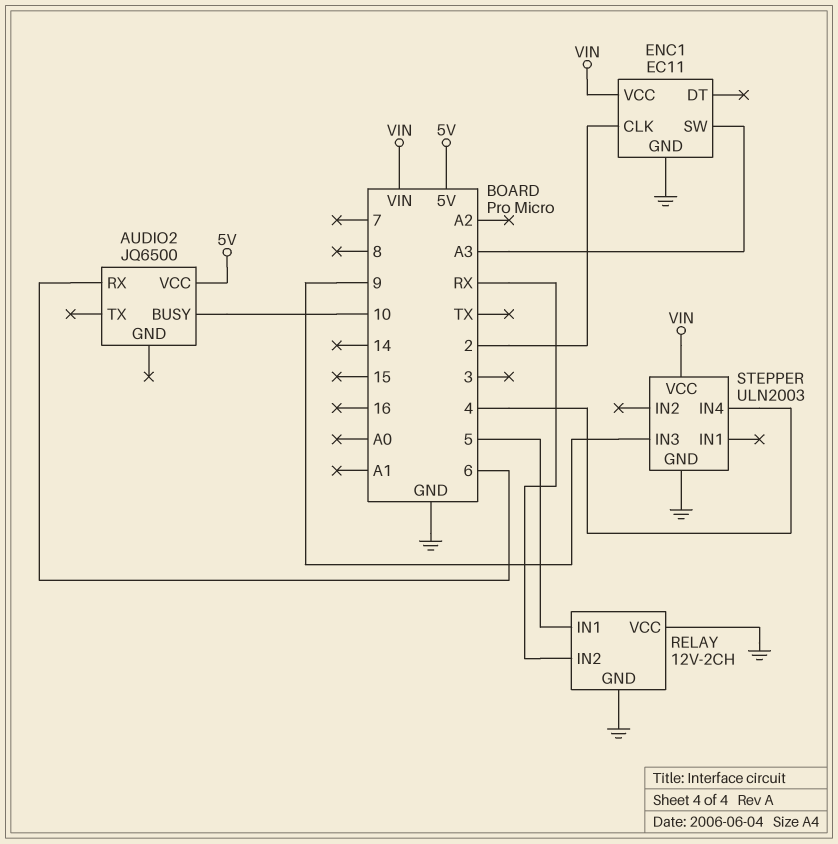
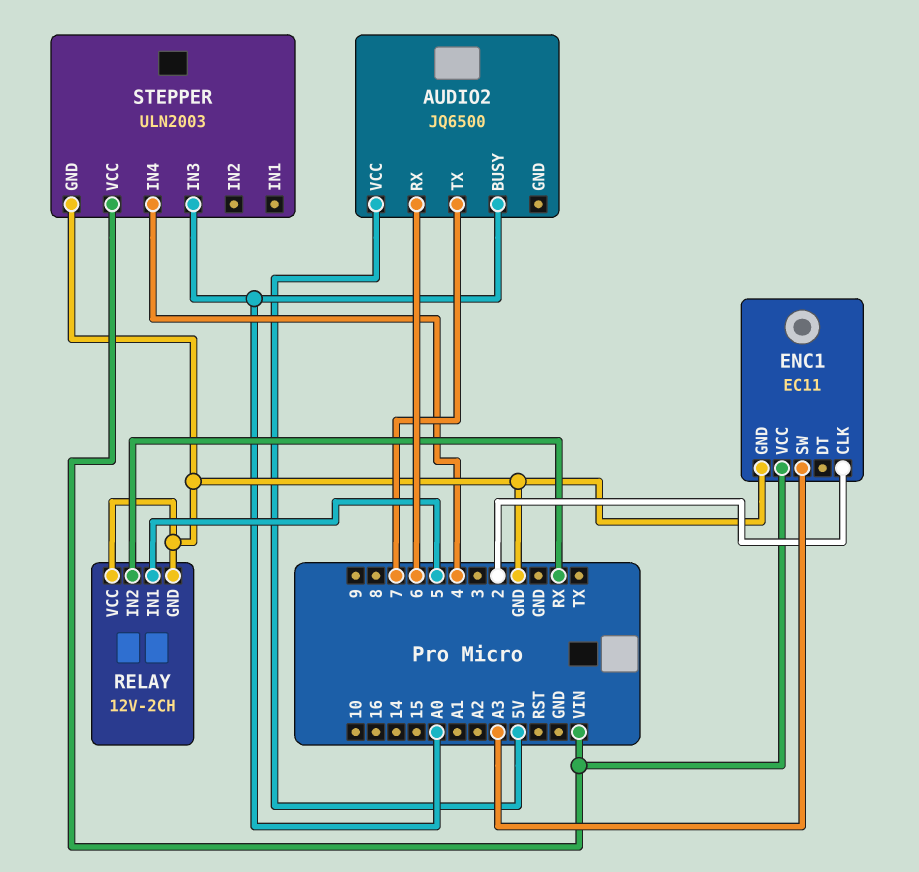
AUDIO2 pin BUSY: 10 -> A0
AUDIO2 pin TX: none -> 7
STEPPER pin IN3: 9 -> A0

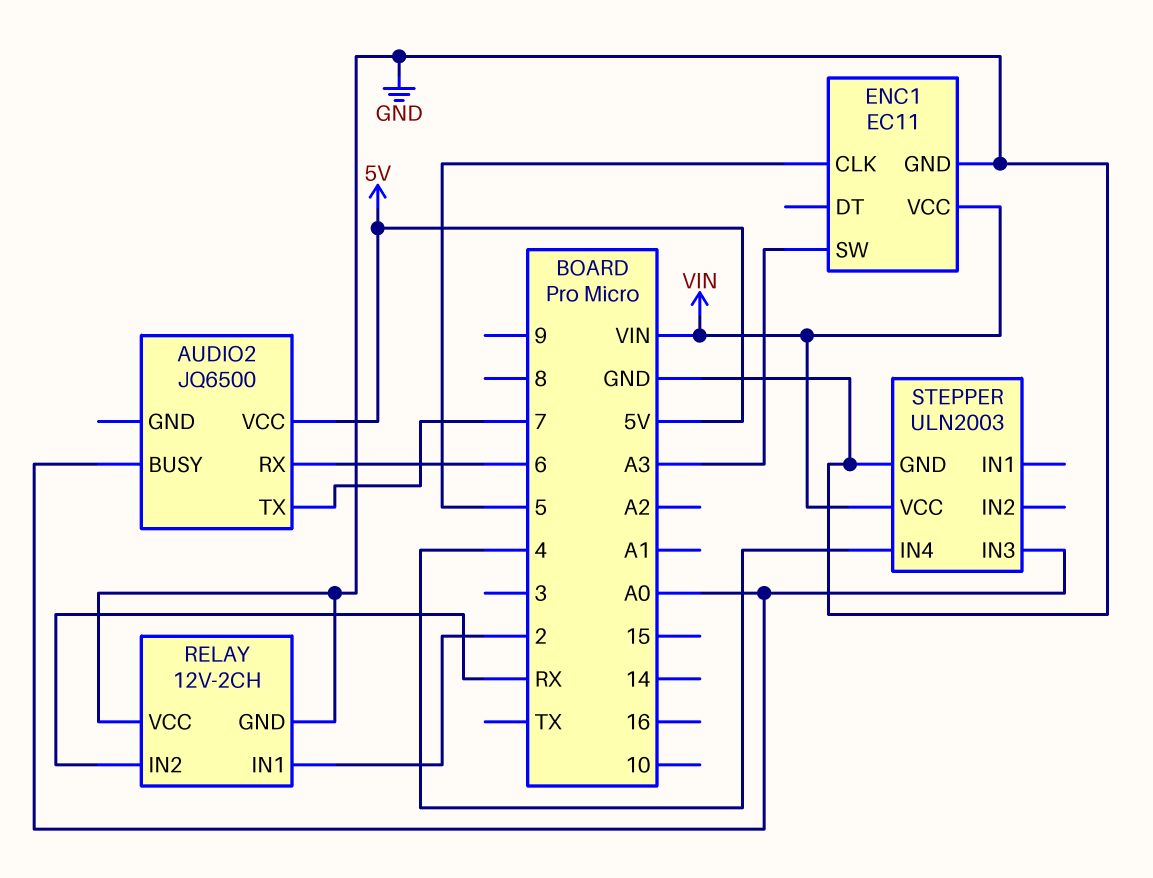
ENC1 pin CLK: 2 -> 5
RELAY pin IN1: 5 -> 2

